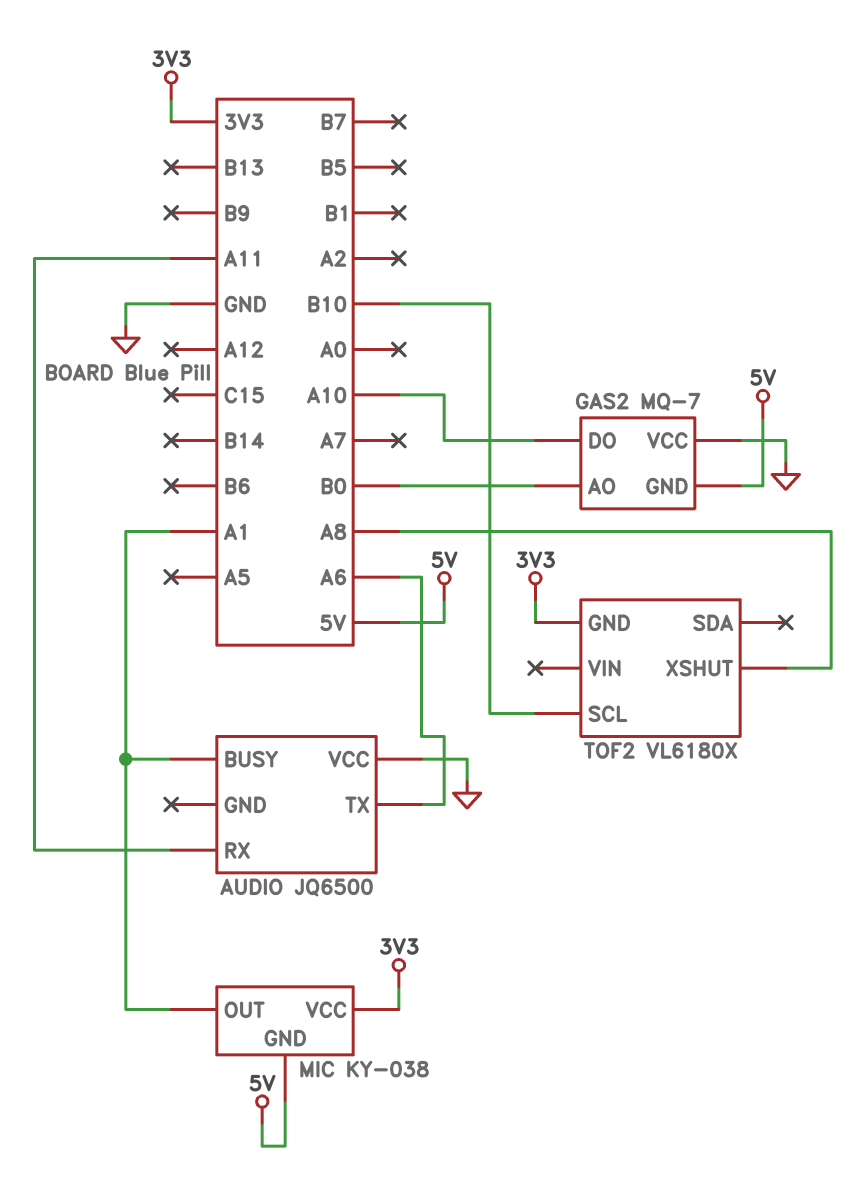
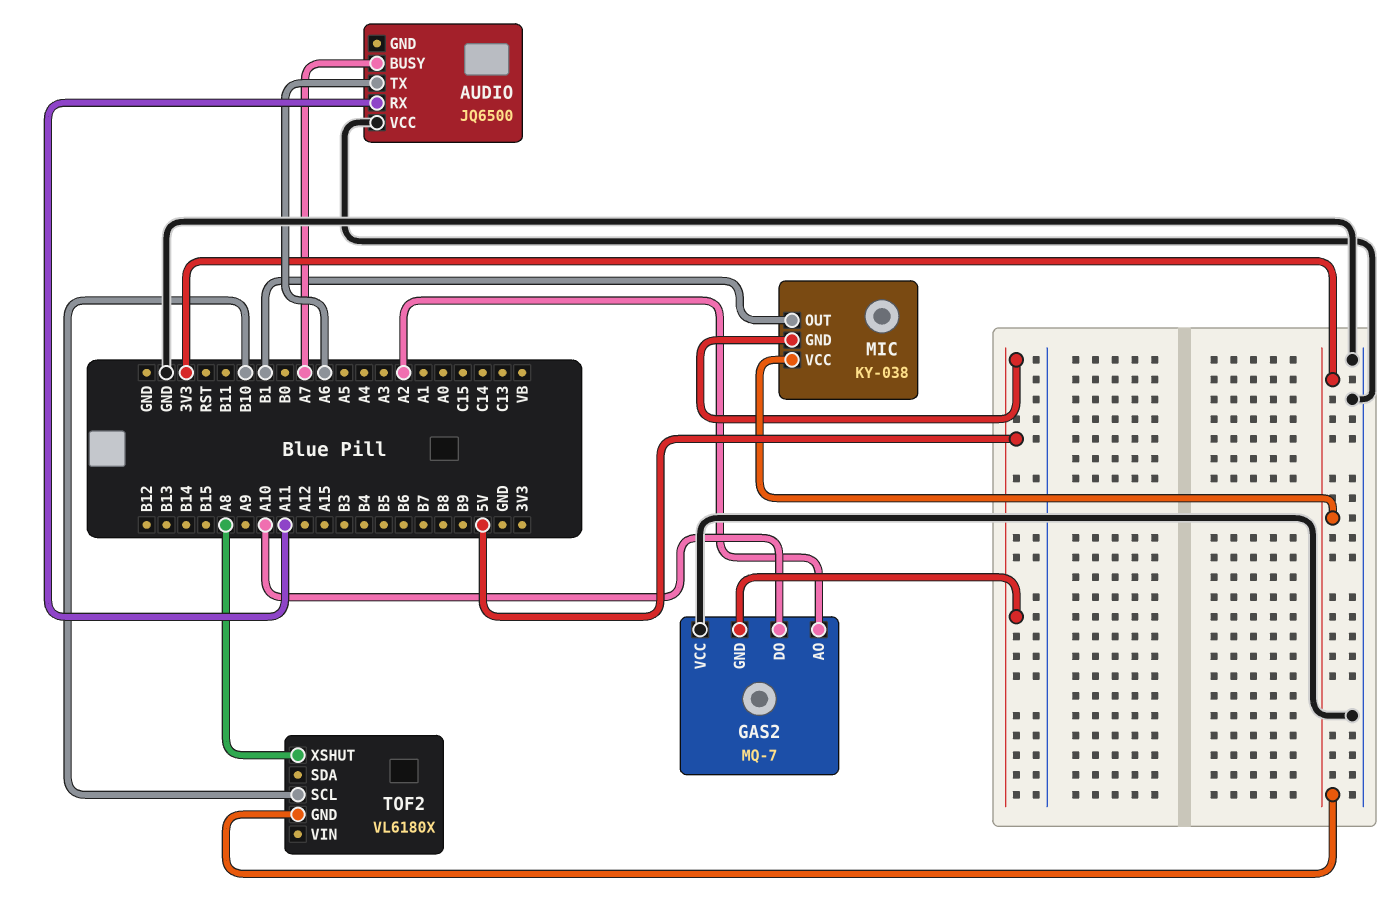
AUDIO pin BUSY: A1 -> A7
GAS2 pin AO: B0 -> A2
MIC pin OUT: A1 -> B1

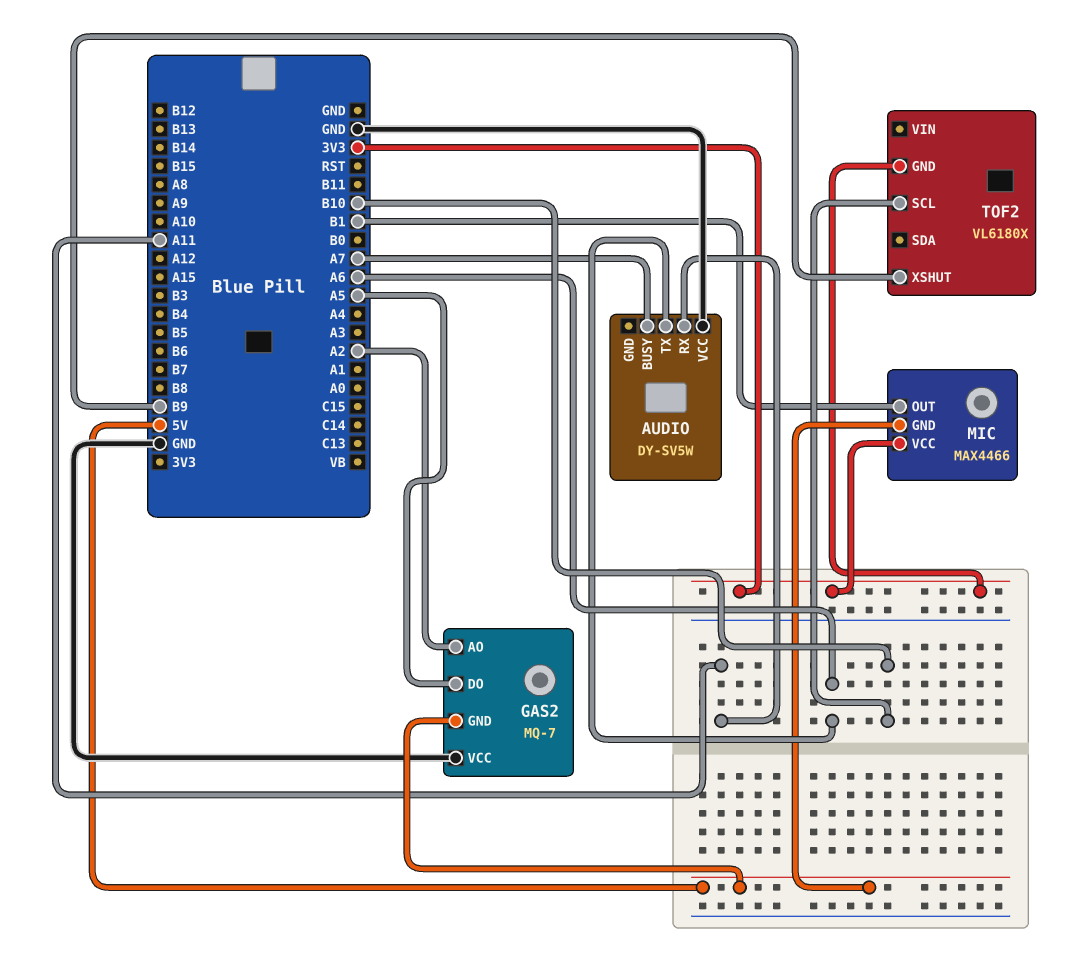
AUDIO: JQ6500 -> DY-SV5W
GAS2 pin DO: A10 -> A5
MIC: KY-038 -> MAX4466
TOF2 pin XSHUT: A8 -> B9

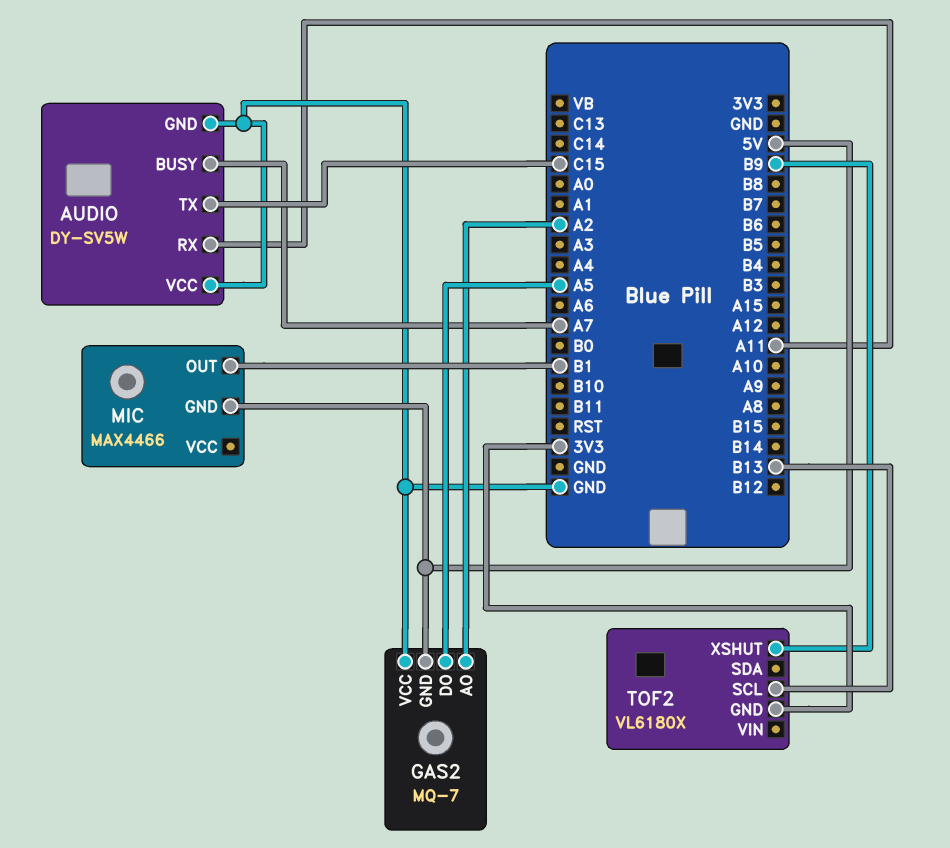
AUDIO pin GND: none -> GND
AUDIO pin TX: A6 -> C15
MIC pin VCC: 3V3 -> none
TOF2 pin SCL: B10 -> B13

